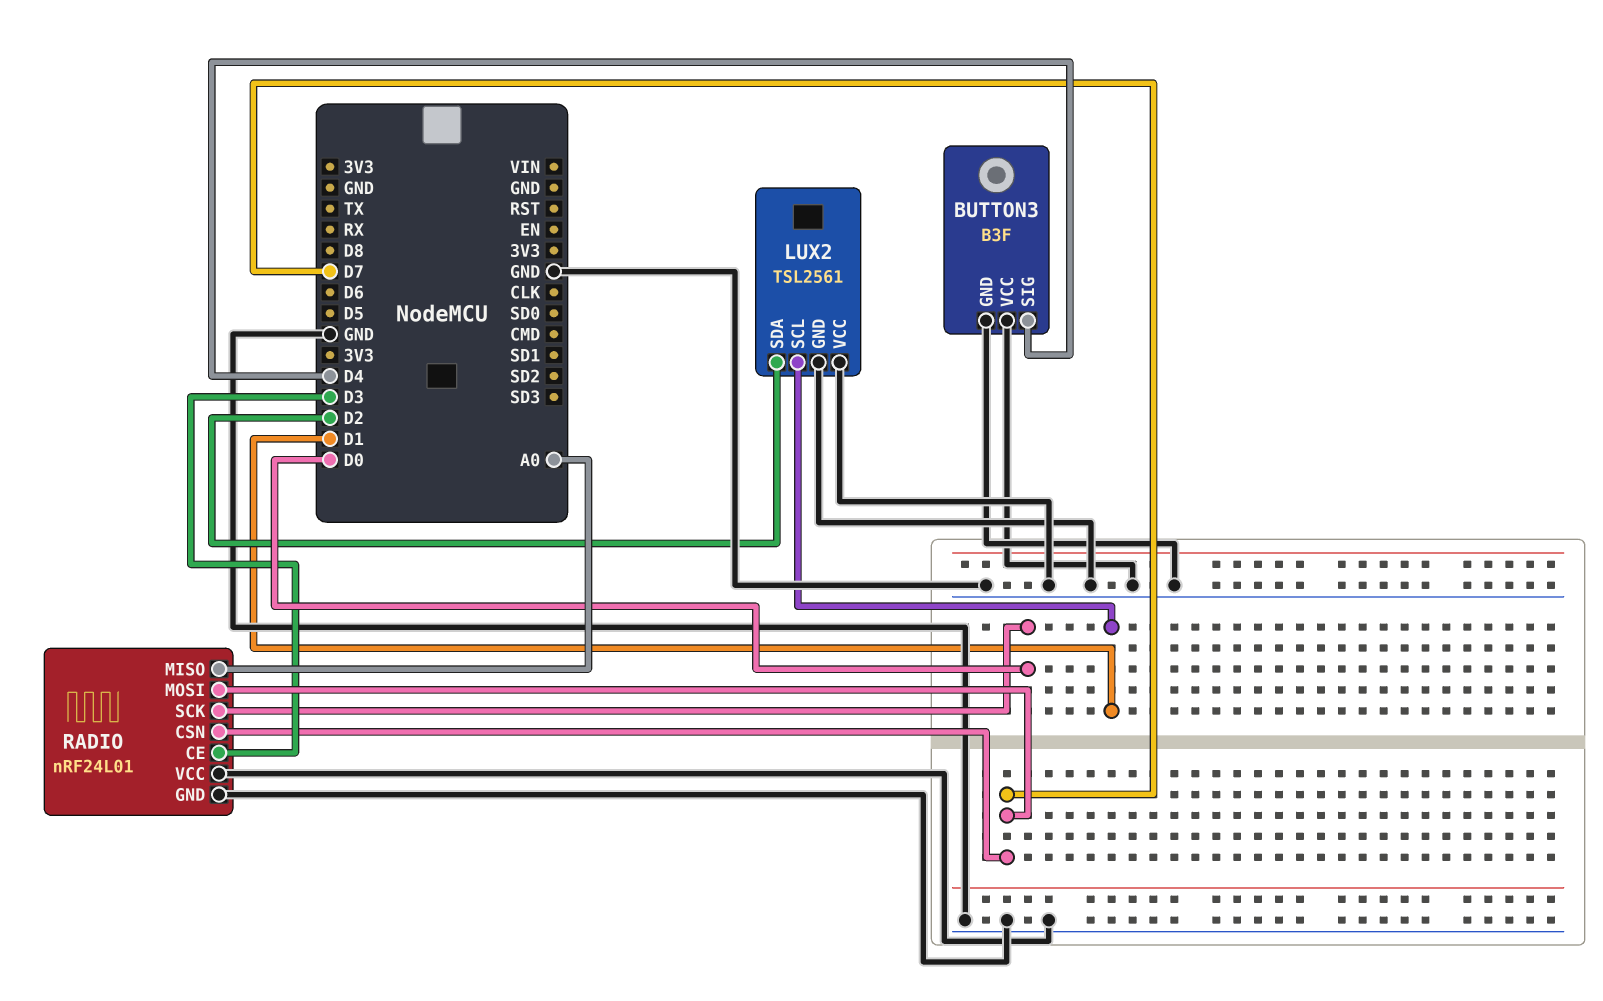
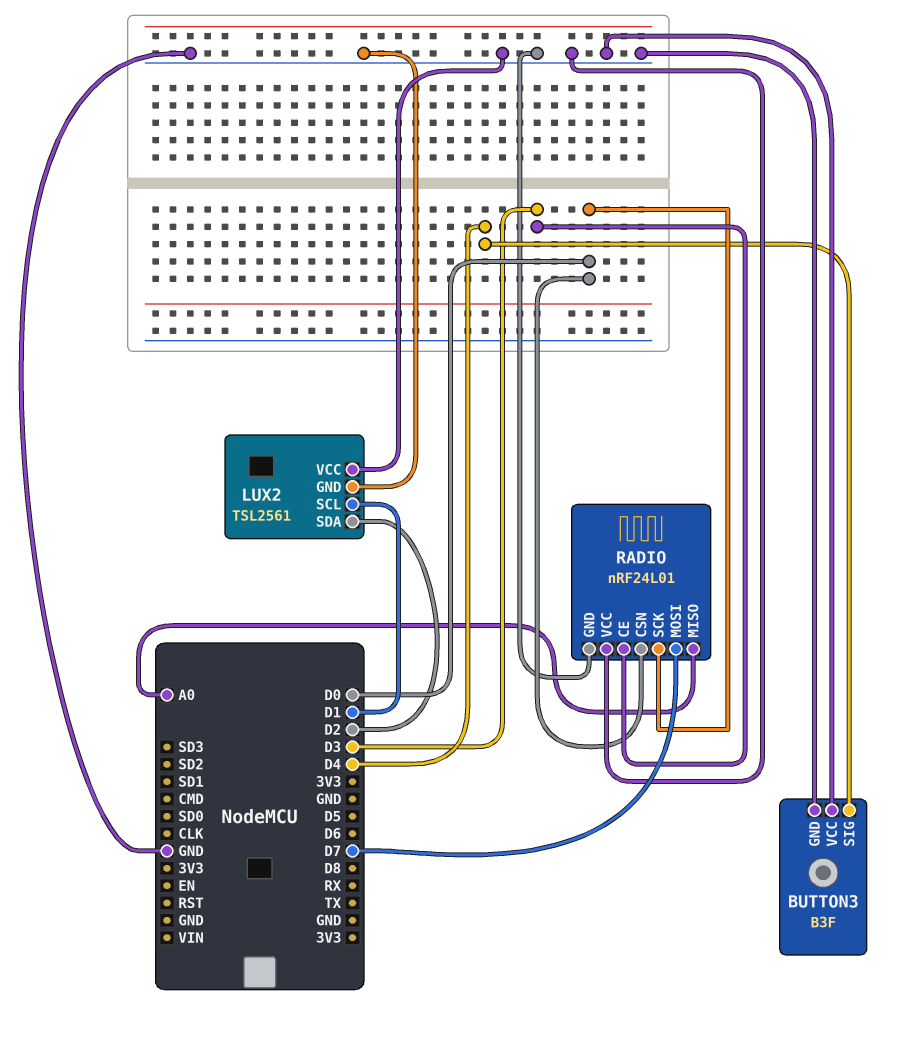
RADIO pin CSN: D7 -> D0

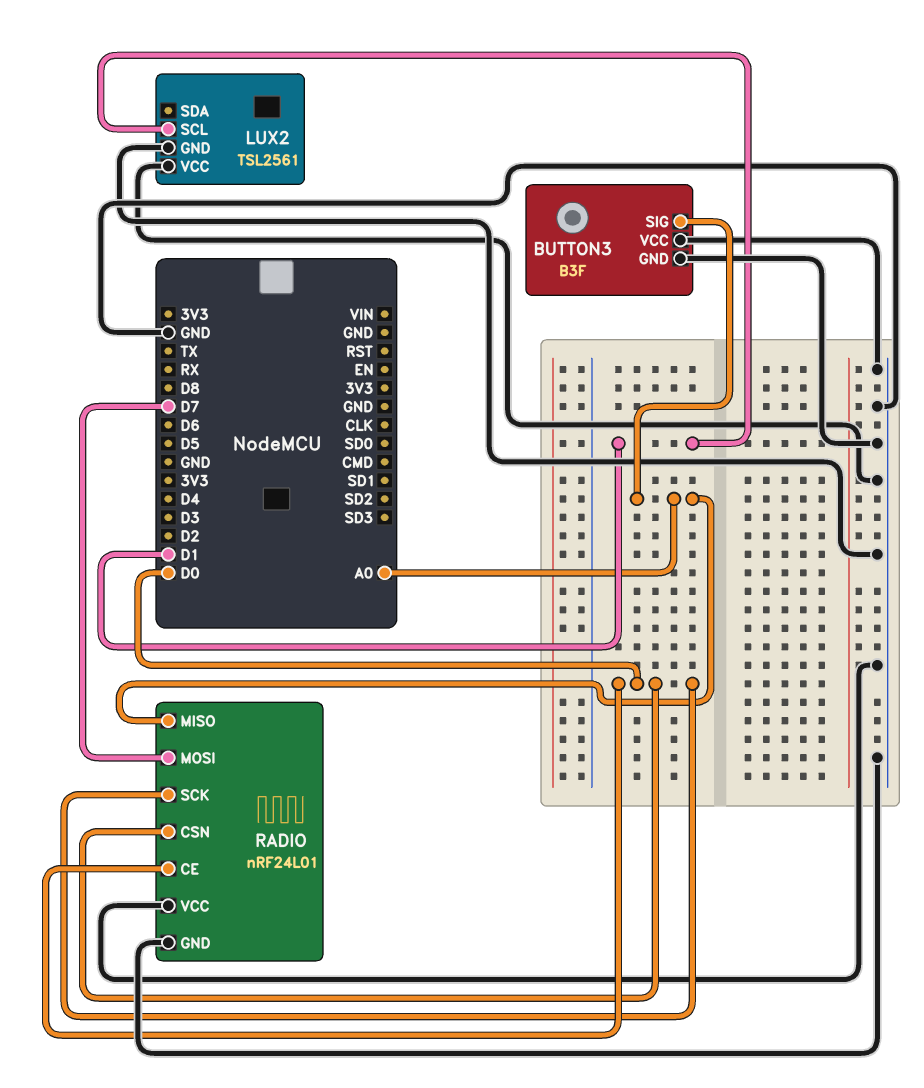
BUTTON3 pin SIG: D4 -> A0
LUX2 pin SDA: D2 -> none
RADIO pin CE: D3 -> D0

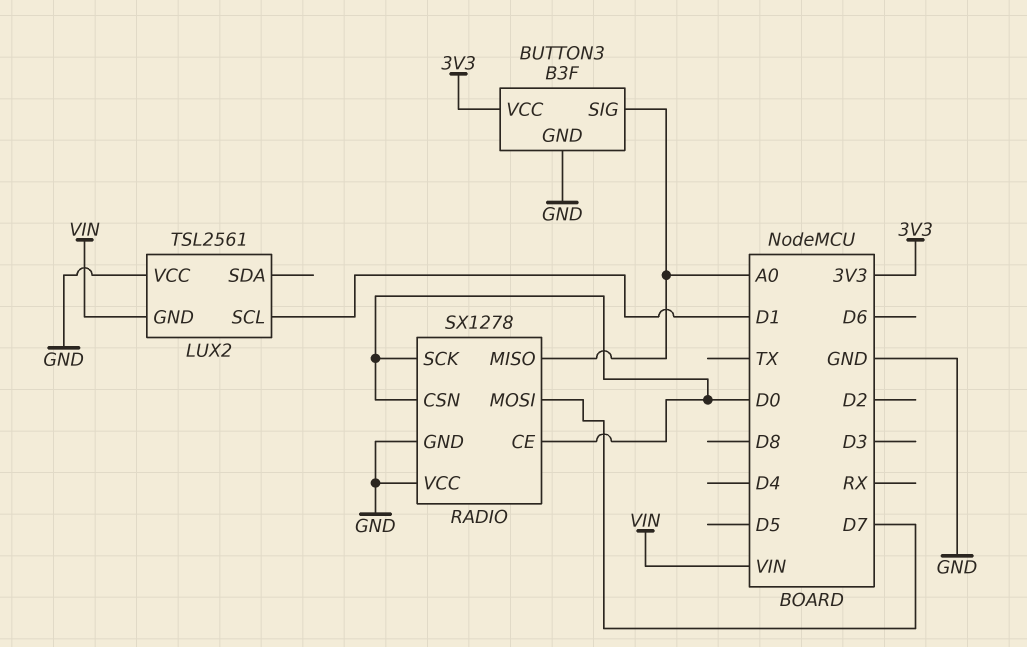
BUTTON3 pin VCC: GND -> 3V3
LUX2 pin GND: GND -> VIN
RADIO: nRF24L01 -> SX1278

